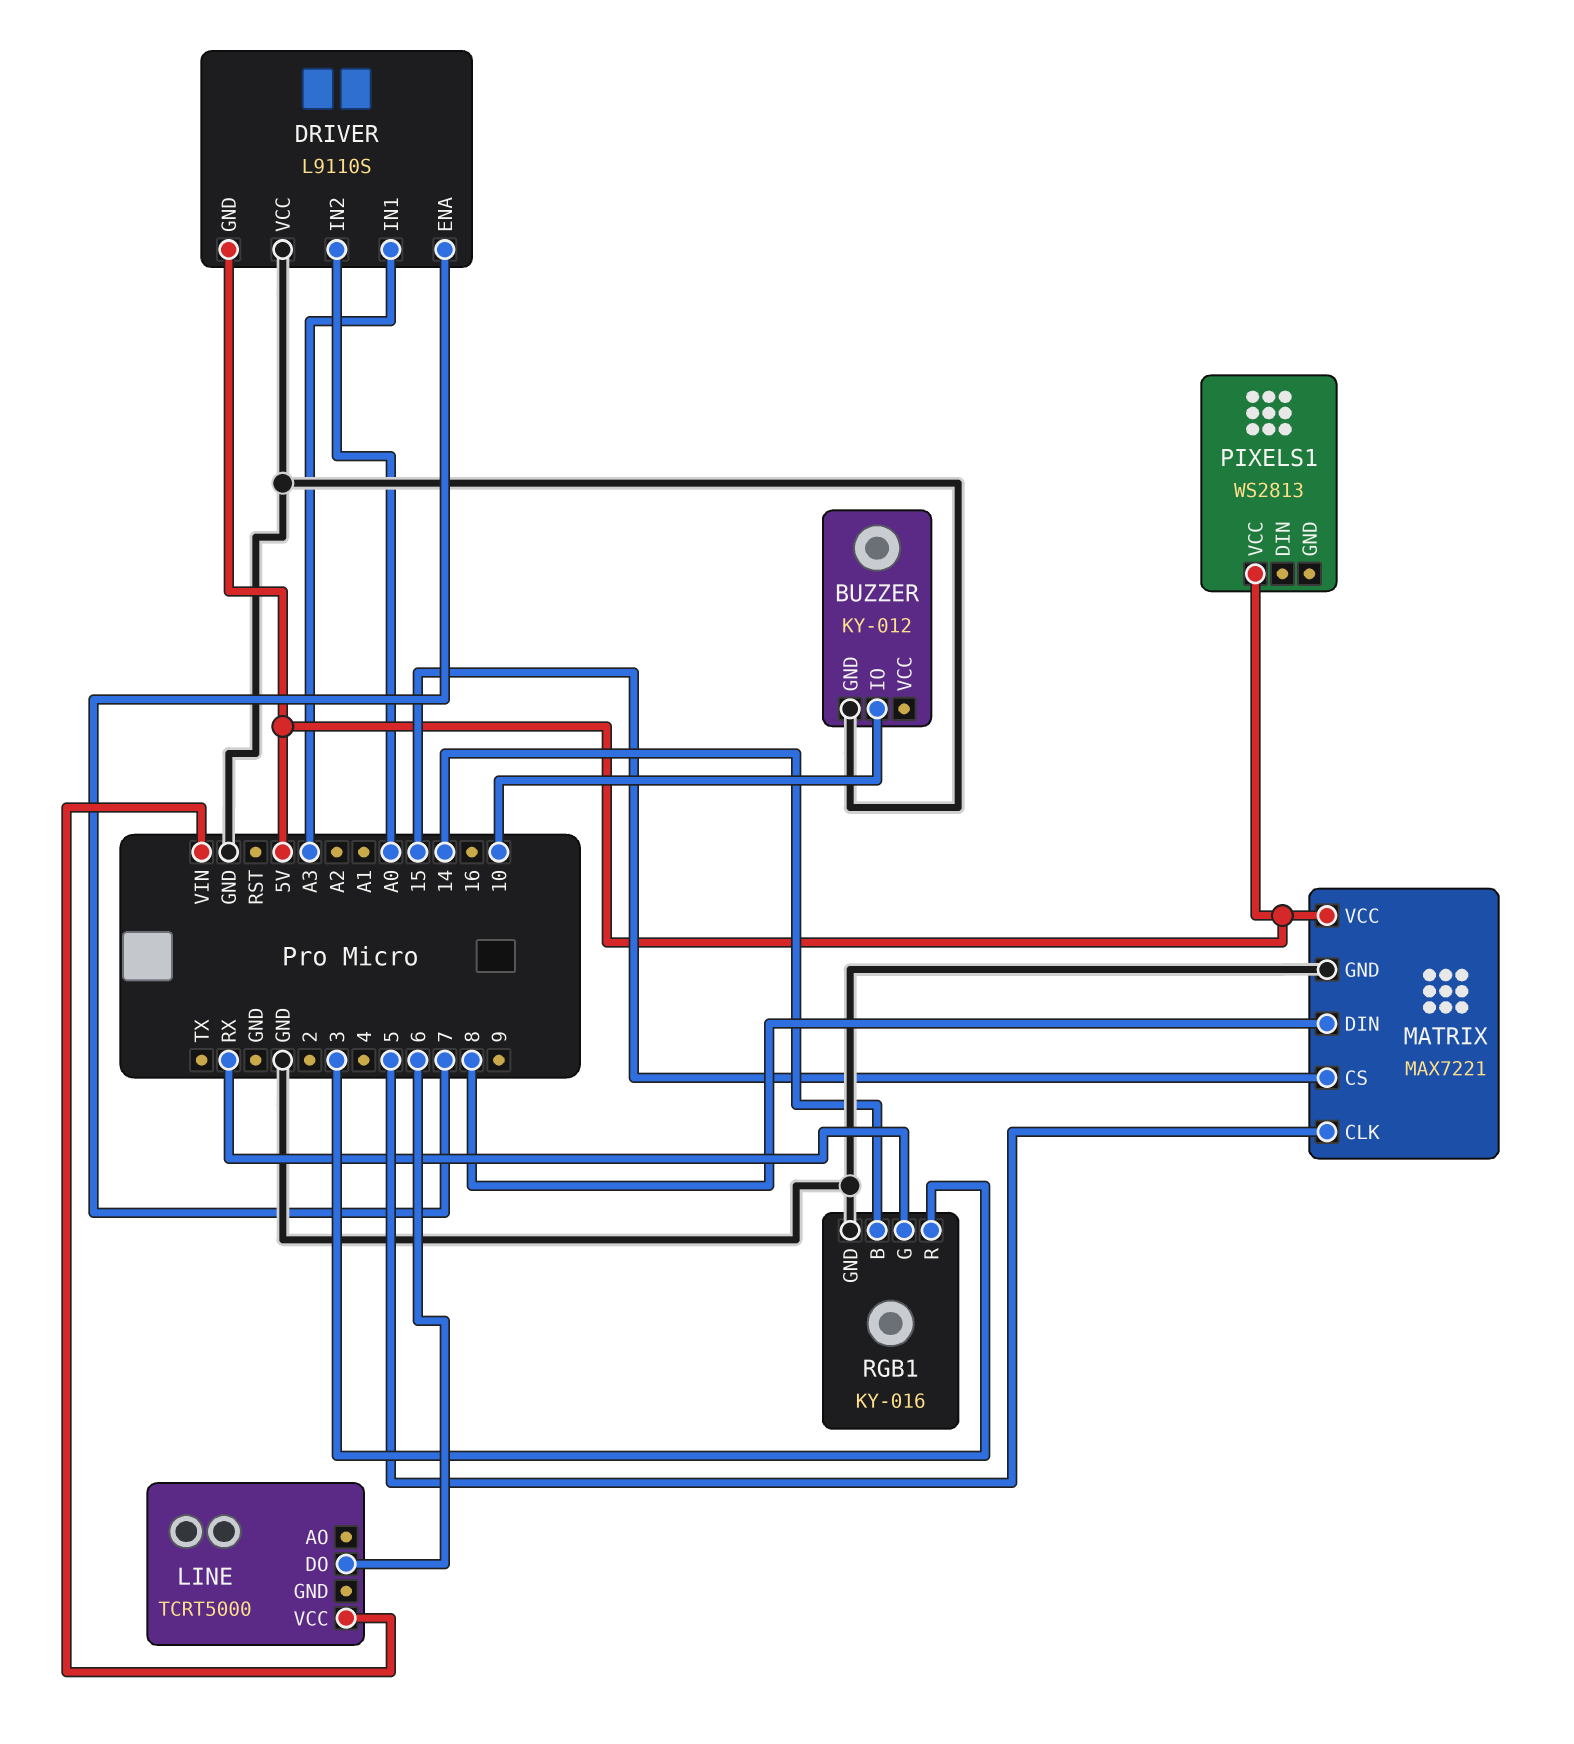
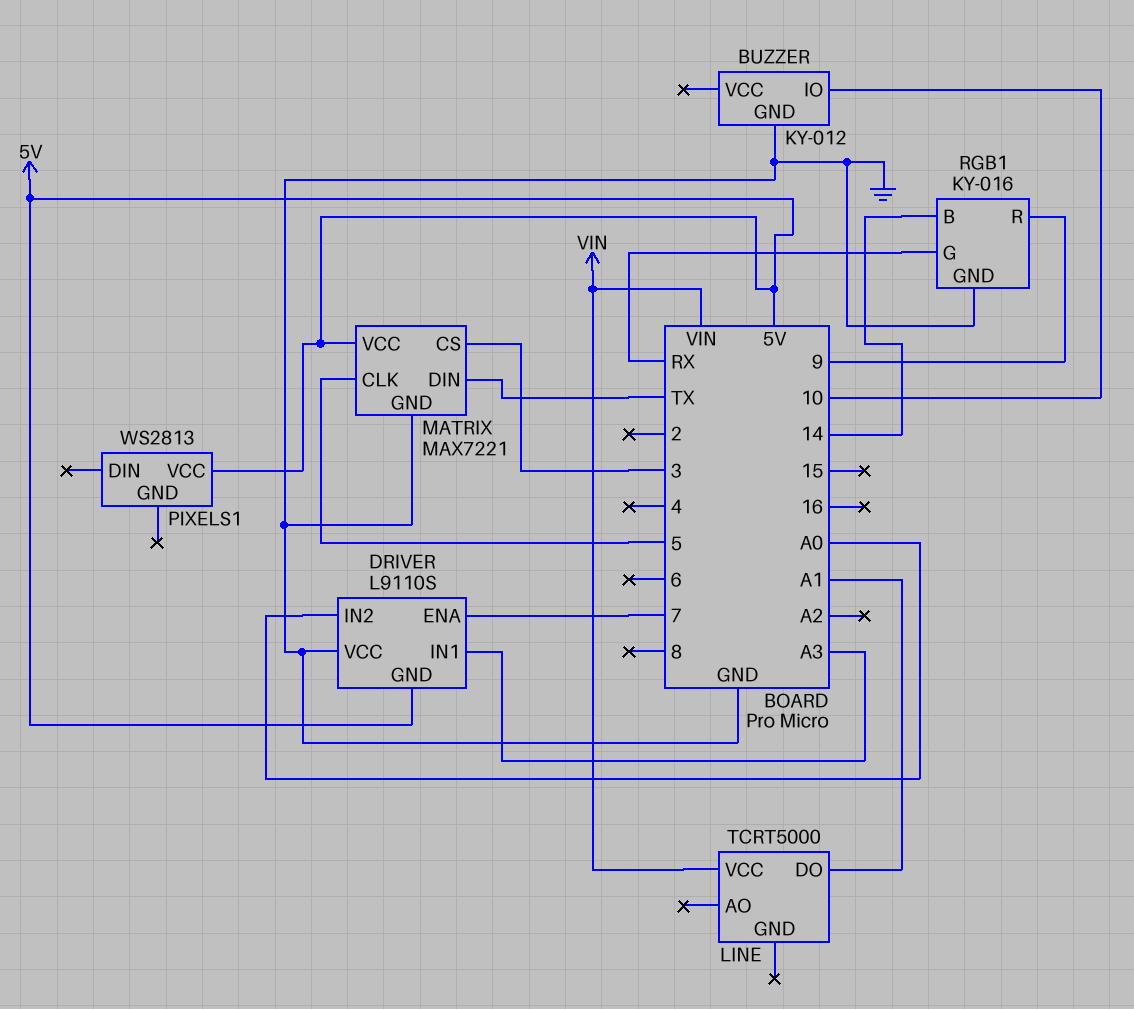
LINE pin DO: 6 -> A1
MATRIX pin CS: 15 -> 3
MATRIX pin DIN: 8 -> TX
RGB1 pin R: 3 -> 9

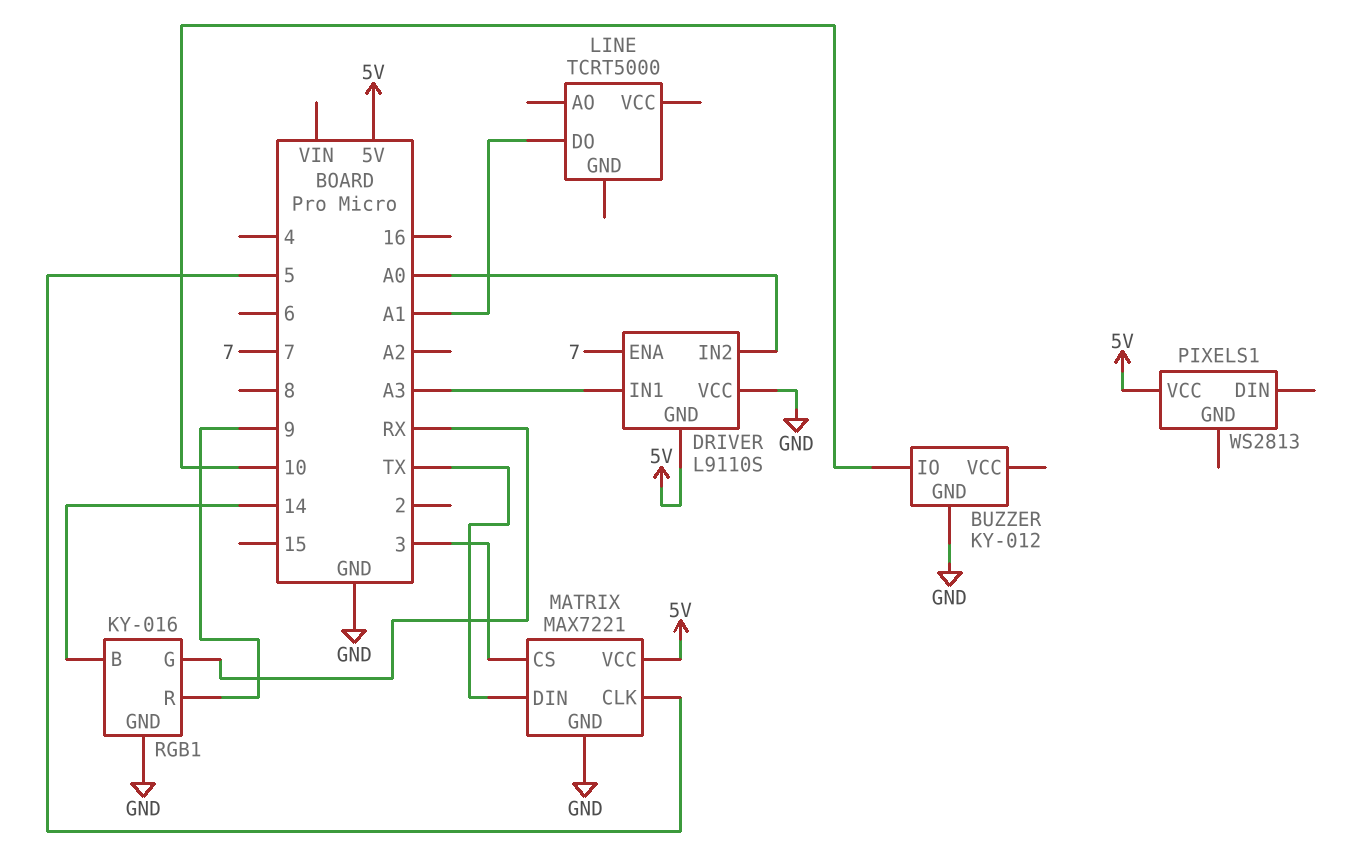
LINE pin VCC: VIN -> none

